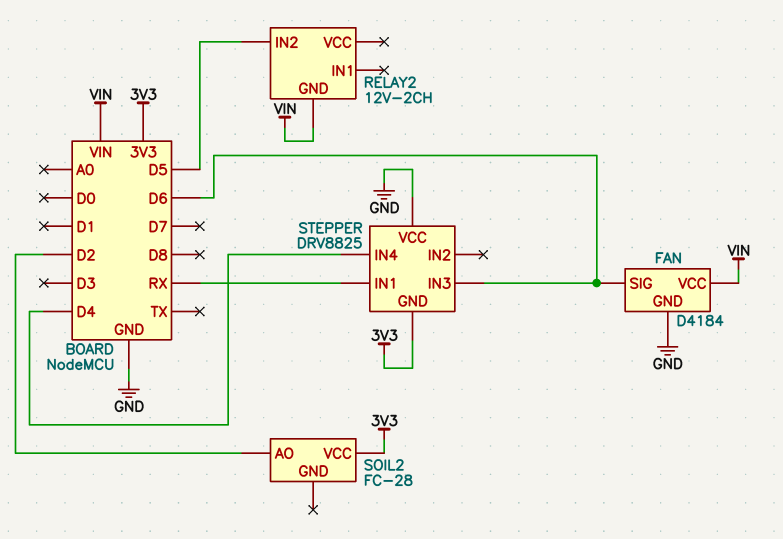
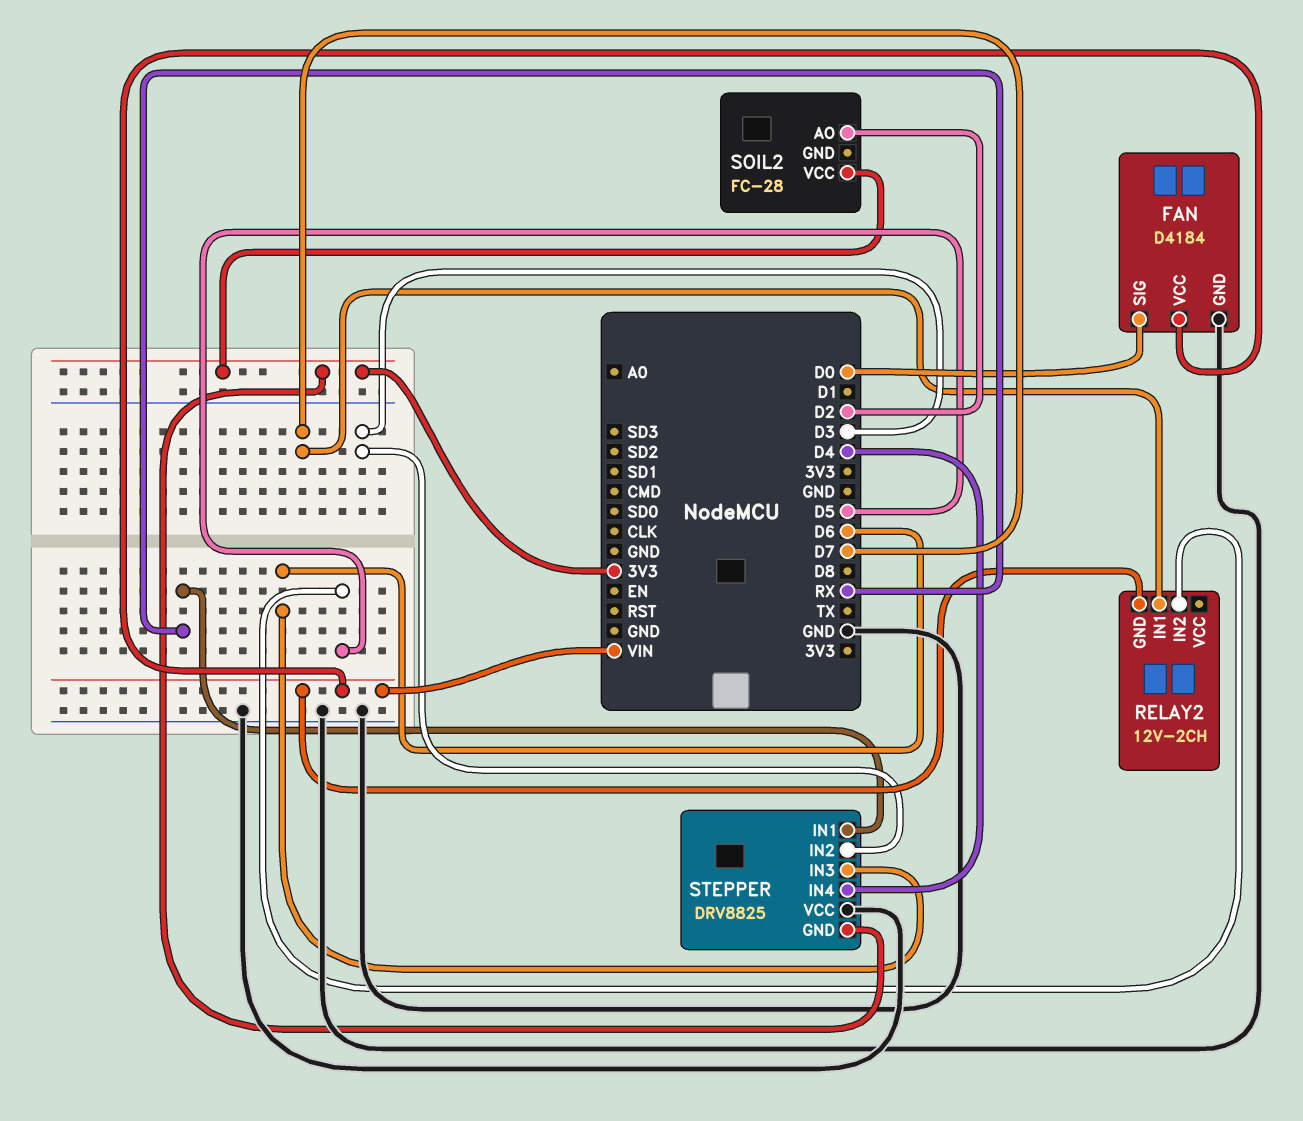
FAN pin SIG: D6 -> D0
RELAY2 pin IN1: none -> D7
STEPPER pin IN2: none -> D3

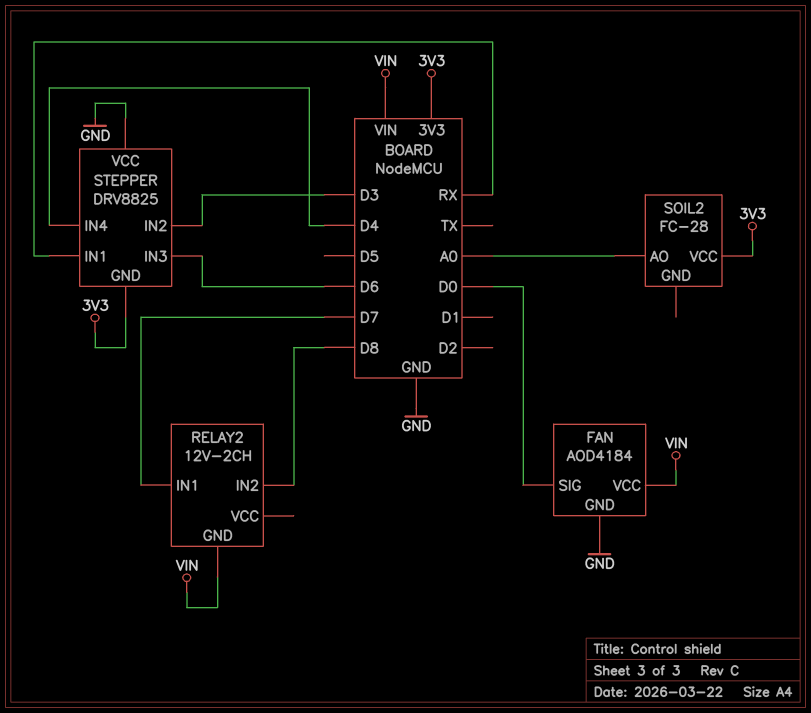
FAN: D4184 -> AOD4184
RELAY2 pin IN2: D5 -> D8
SOIL2 pin AO: D2 -> A0

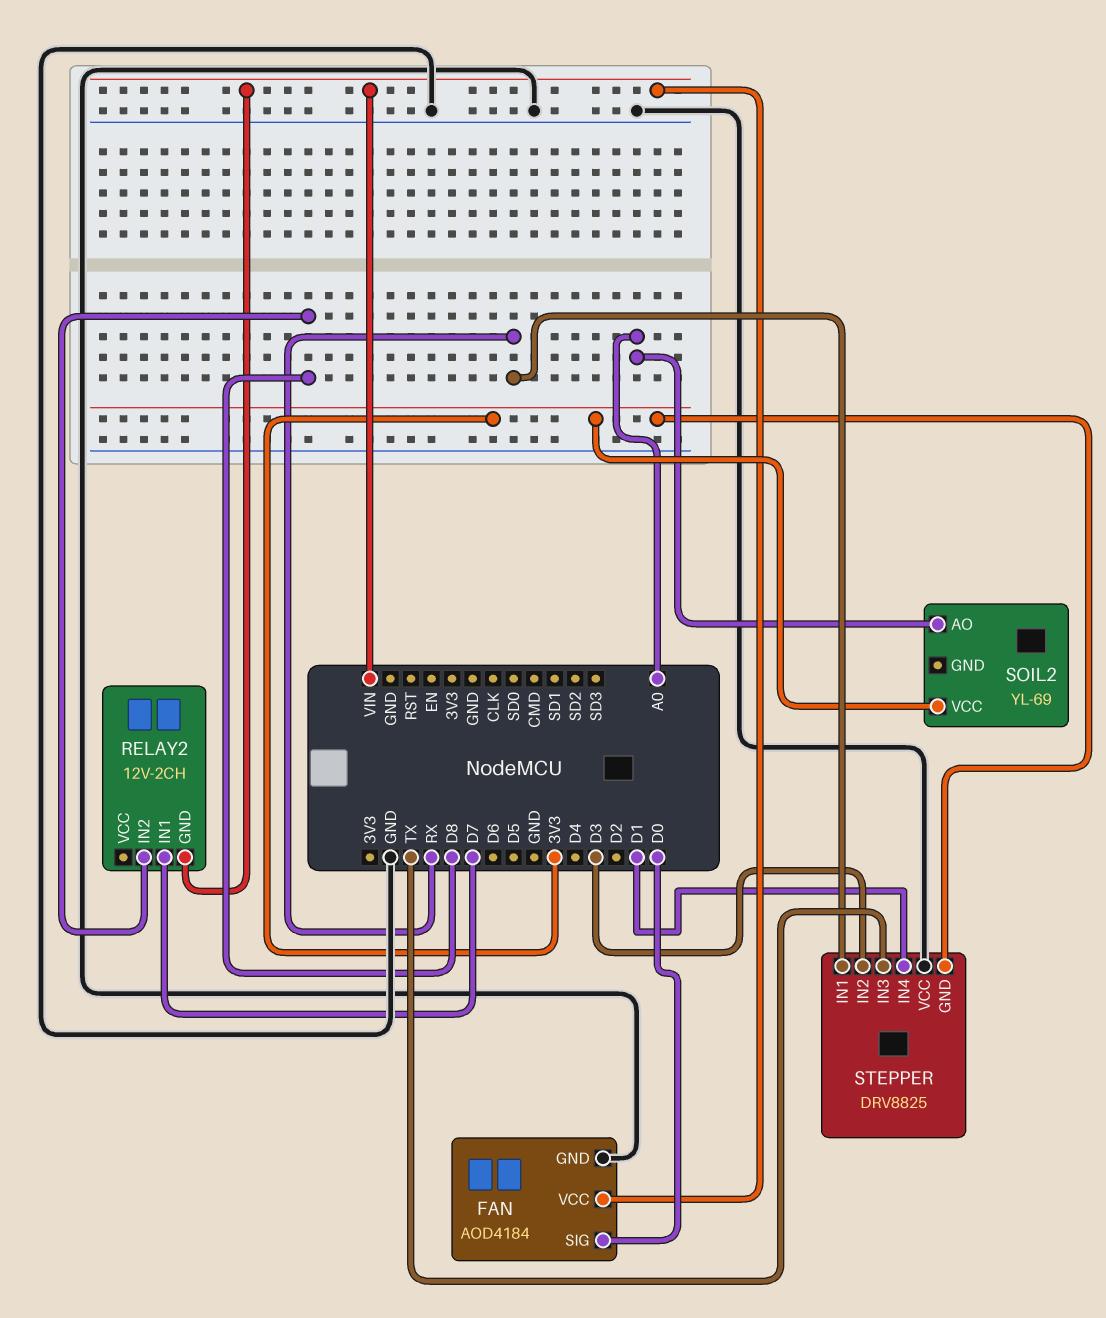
SOIL2: FC-28 -> YL-69
STEPPER pin IN3: D6 -> TX
STEPPER pin IN4: D4 -> D1

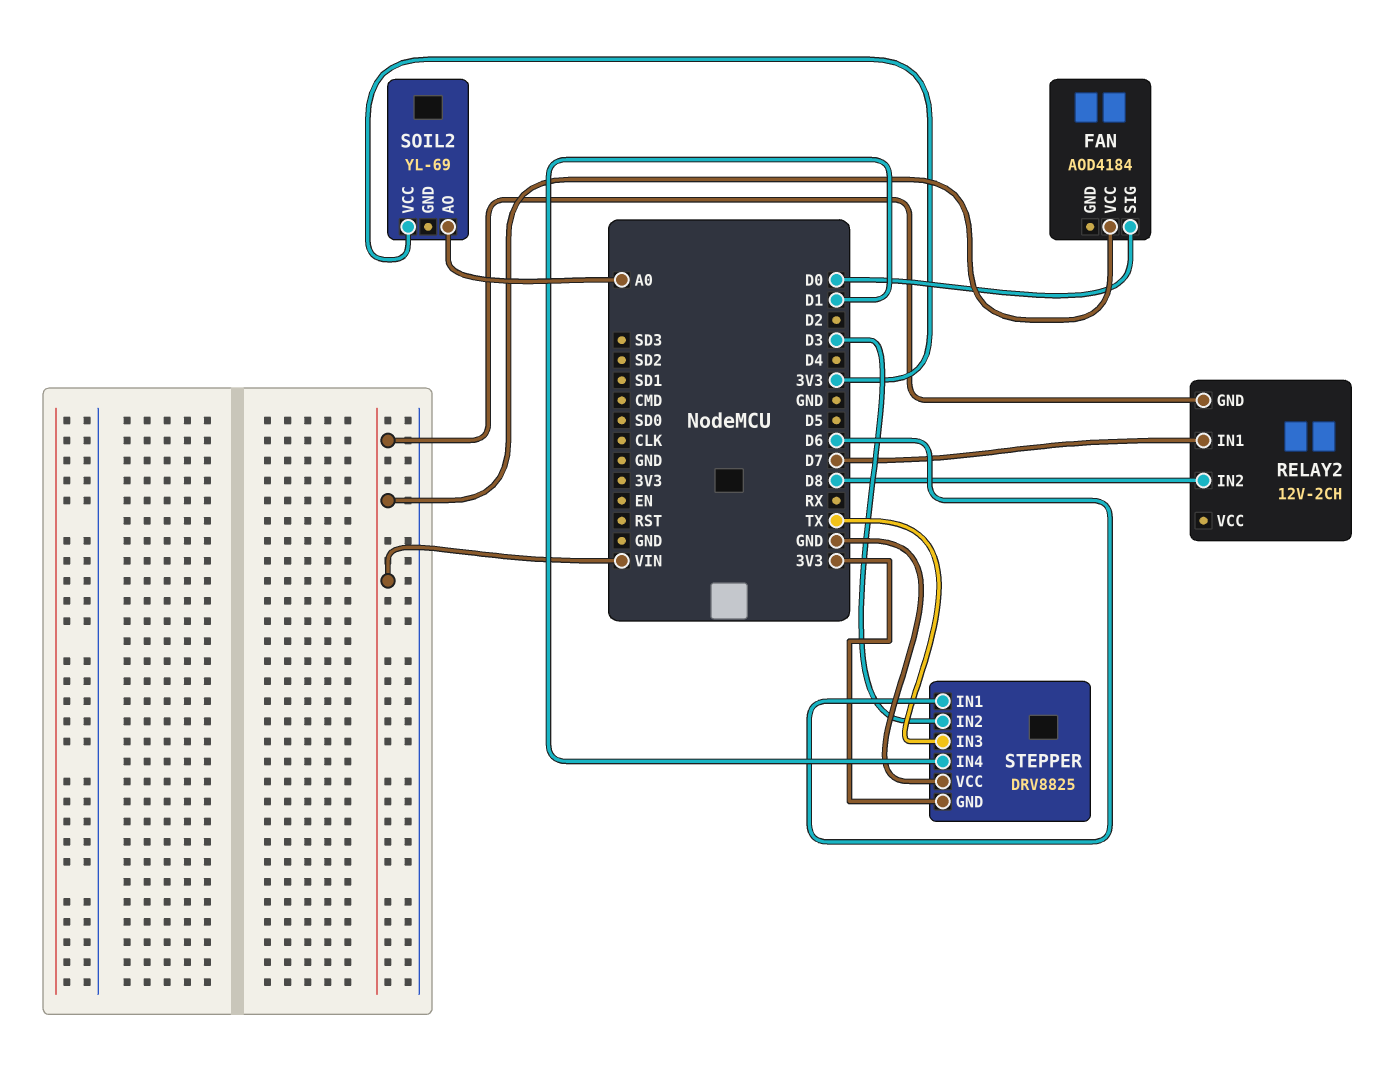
FAN pin GND: GND -> none
STEPPER pin IN1: RX -> D6

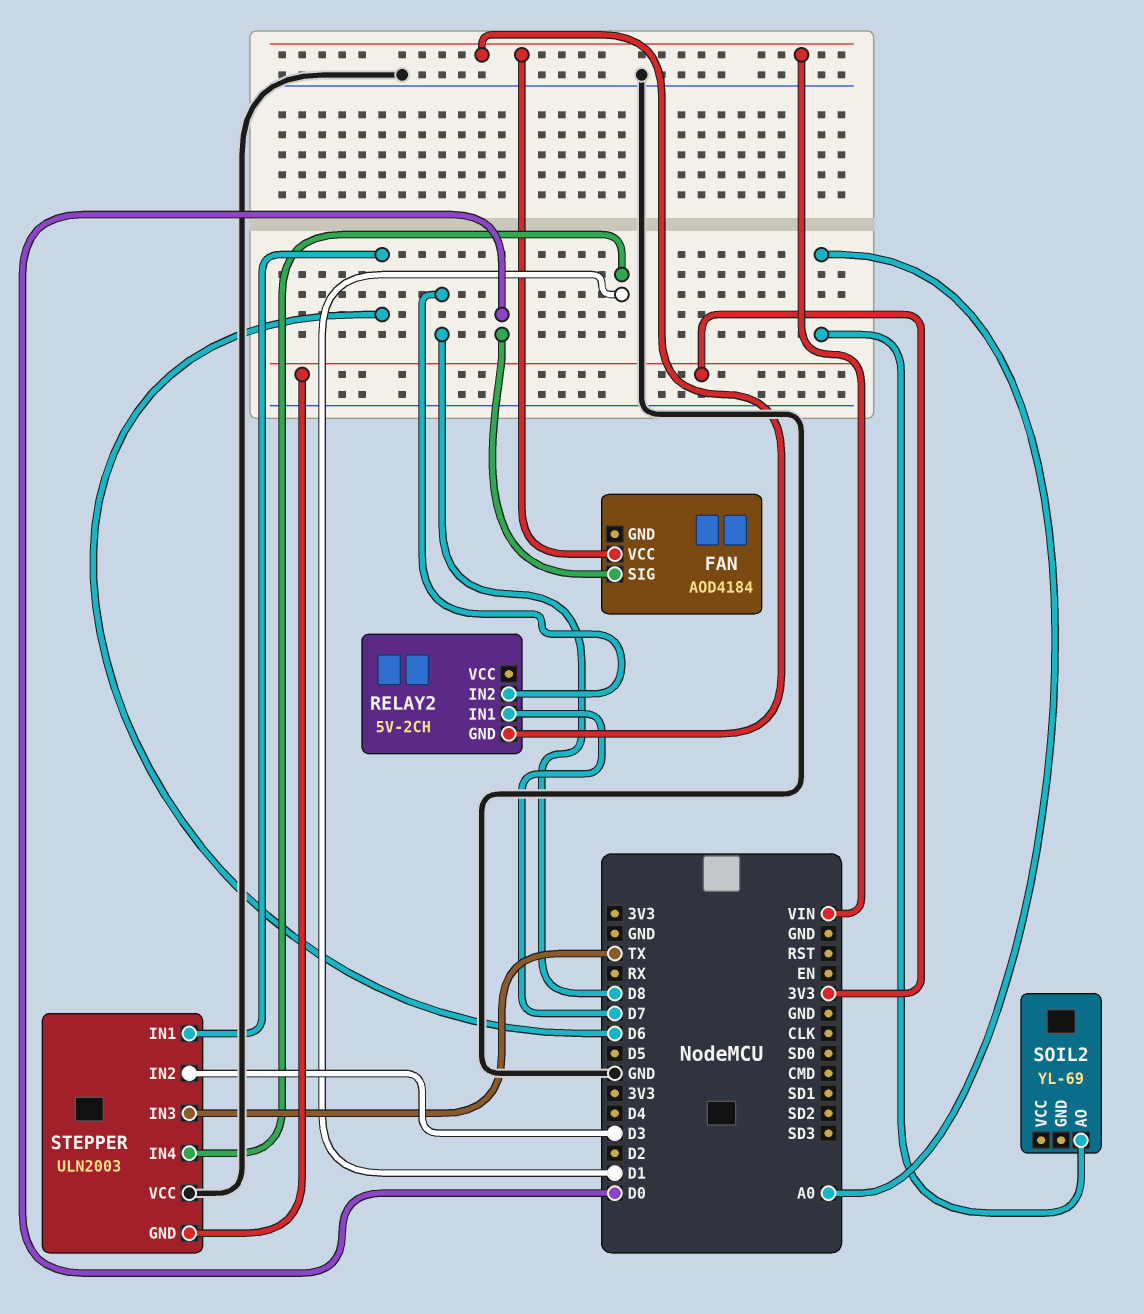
RELAY2: 12V-2CH -> 5V-2CH
SOIL2 pin VCC: 3V3 -> none
STEPPER: DRV8825 -> ULN2003

